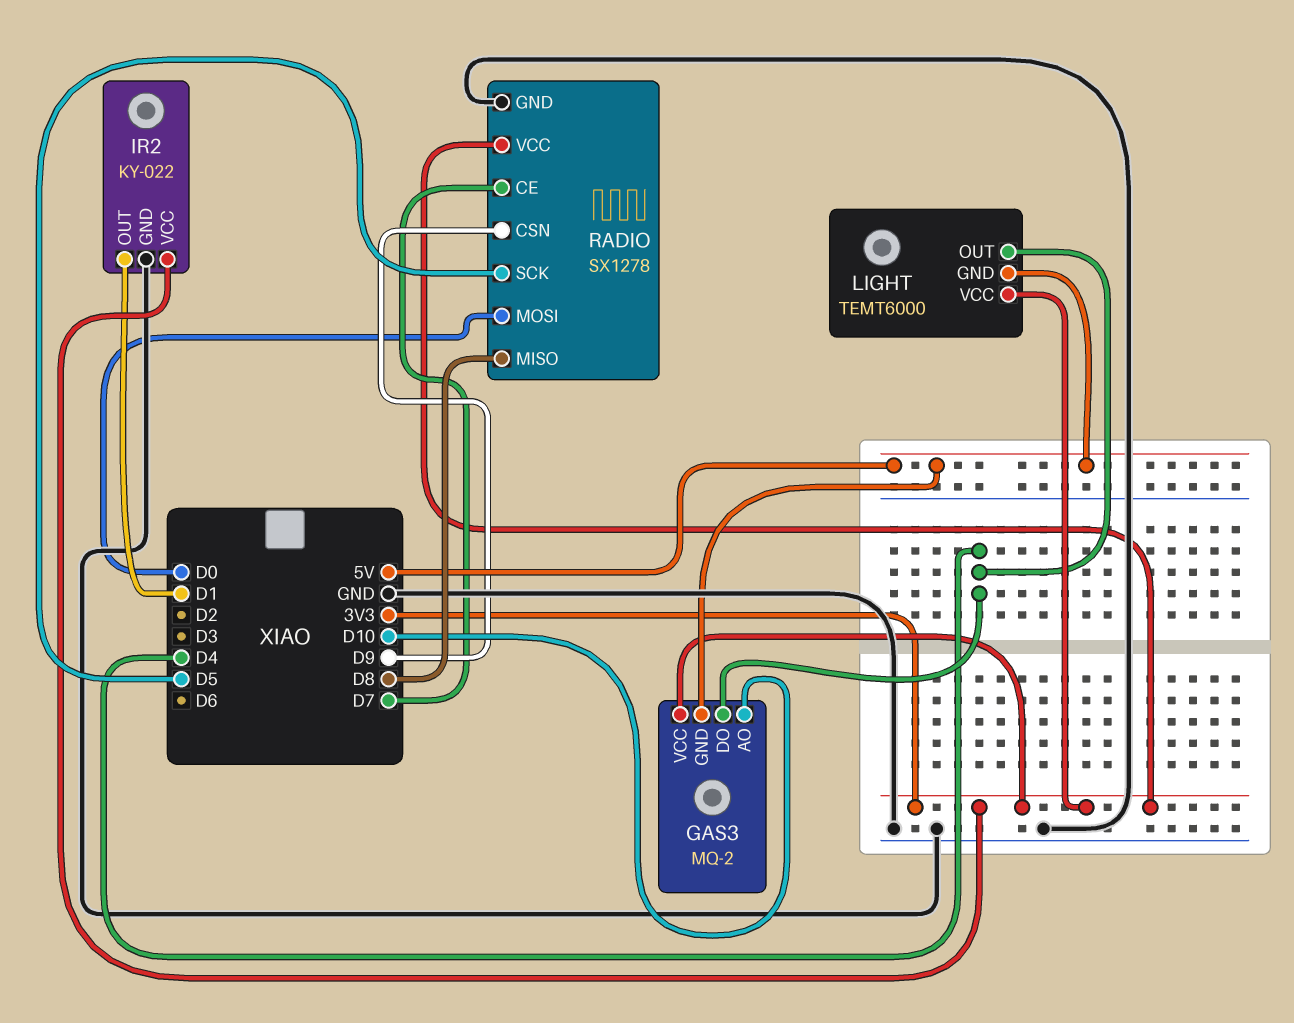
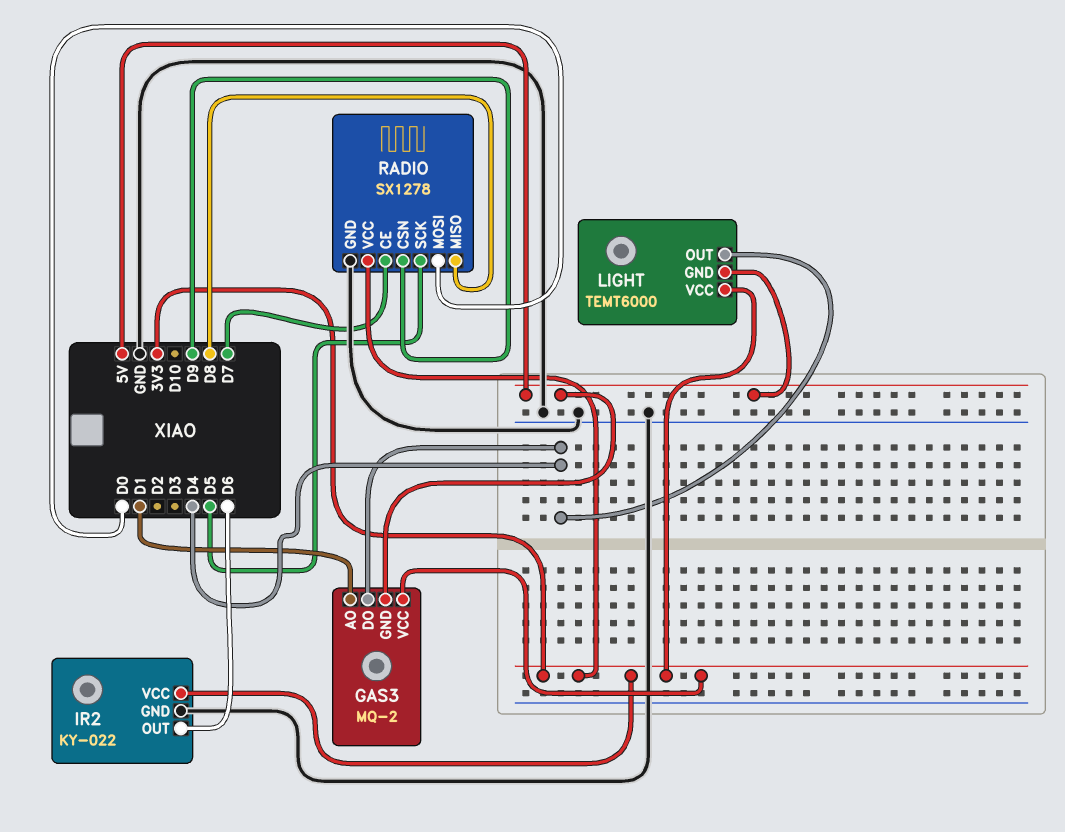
GAS3 pin AO: D10 -> D1
IR2 pin OUT: D1 -> D6

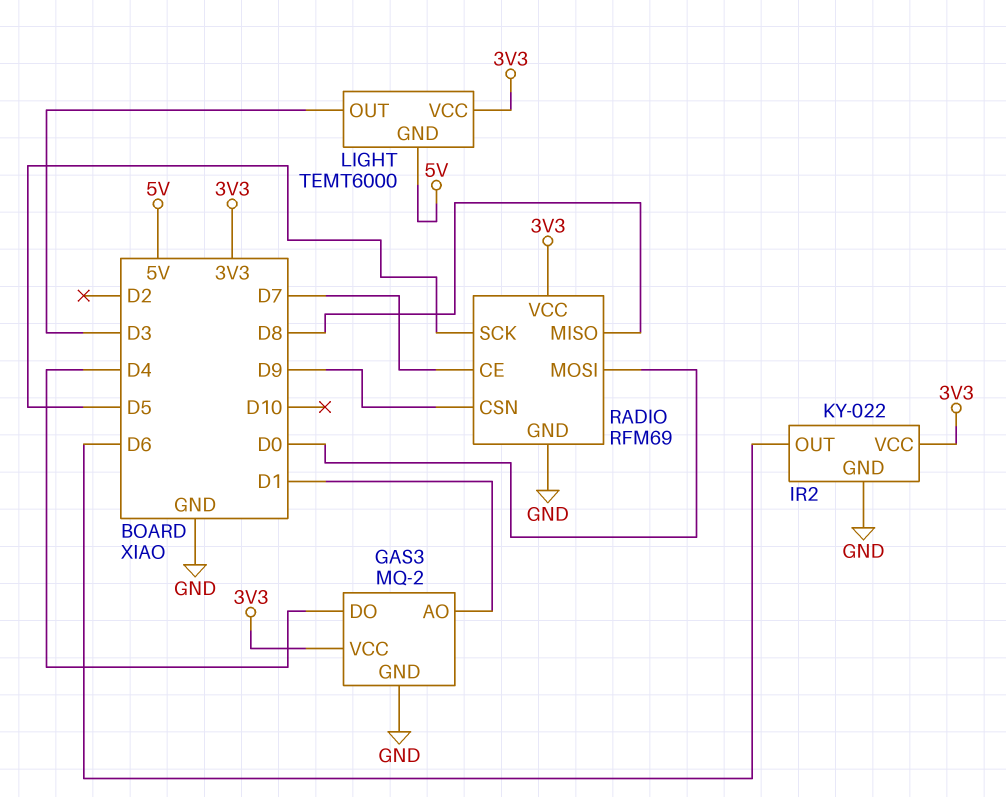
GAS3 pin GND: 5V -> GND
LIGHT pin OUT: D4 -> D3
RADIO: SX1278 -> RFM69

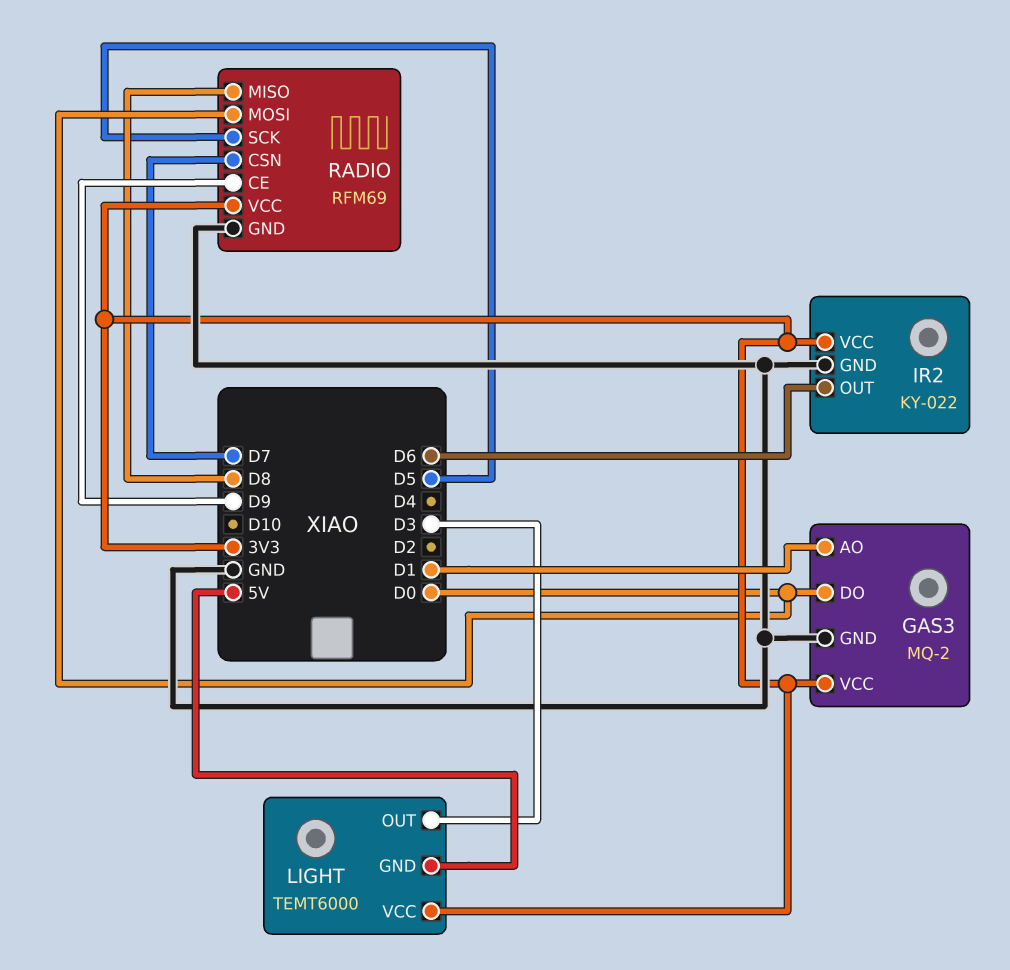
GAS3 pin DO: D4 -> D0
RADIO pin CE: D7 -> D9
RADIO pin CSN: D9 -> D7

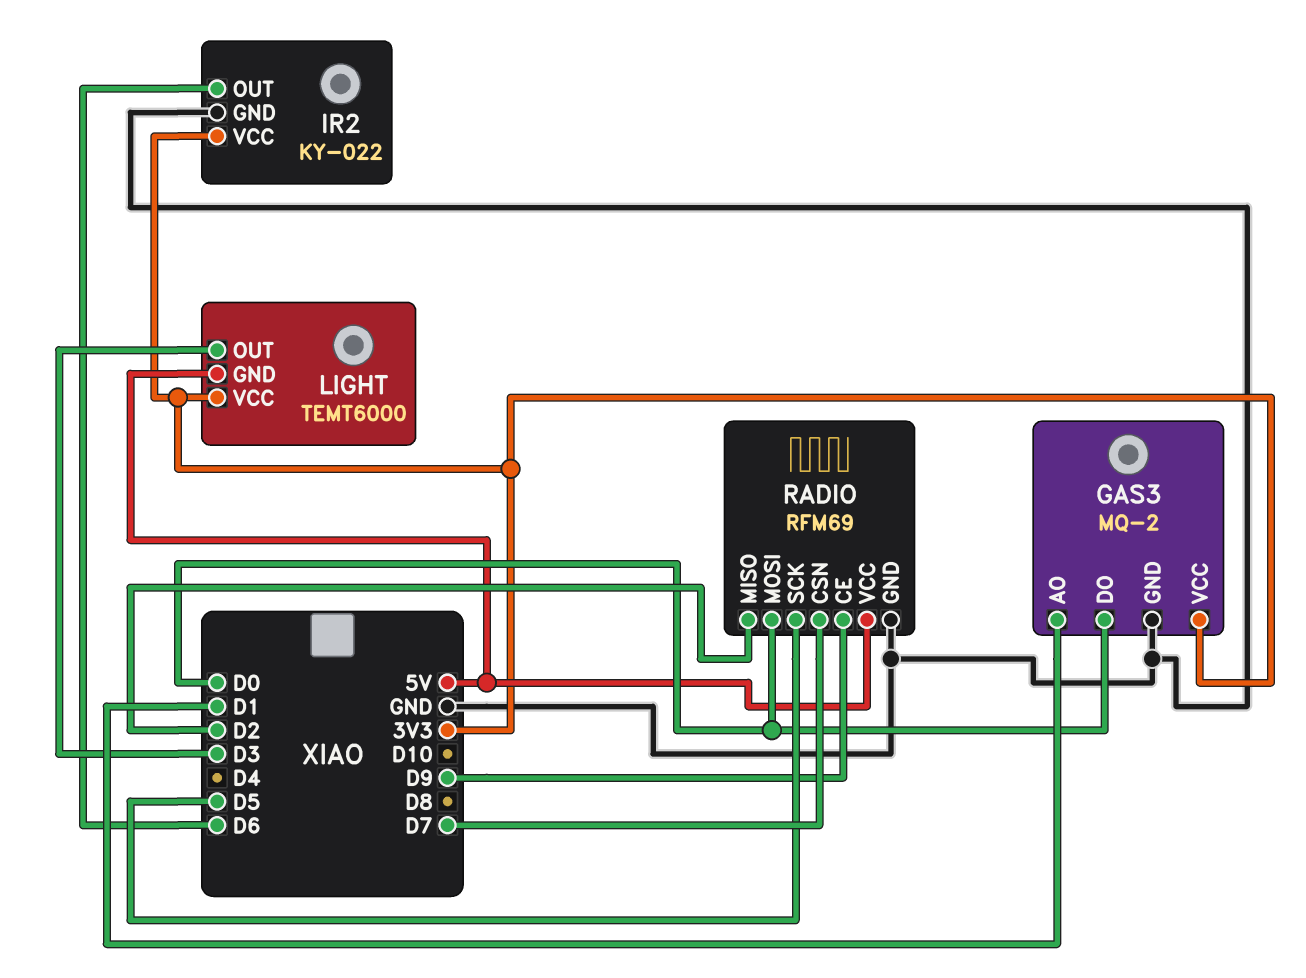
RADIO pin MISO: D8 -> D2
RADIO pin VCC: 3V3 -> 5V

